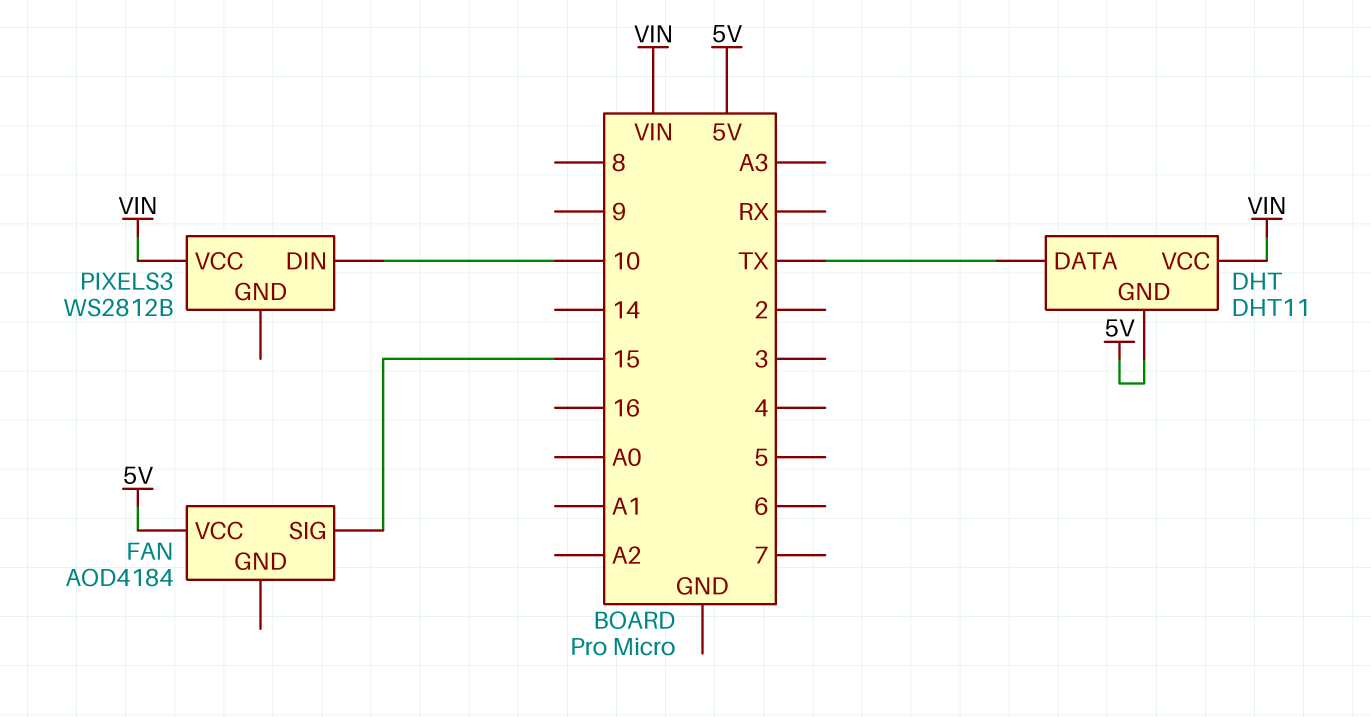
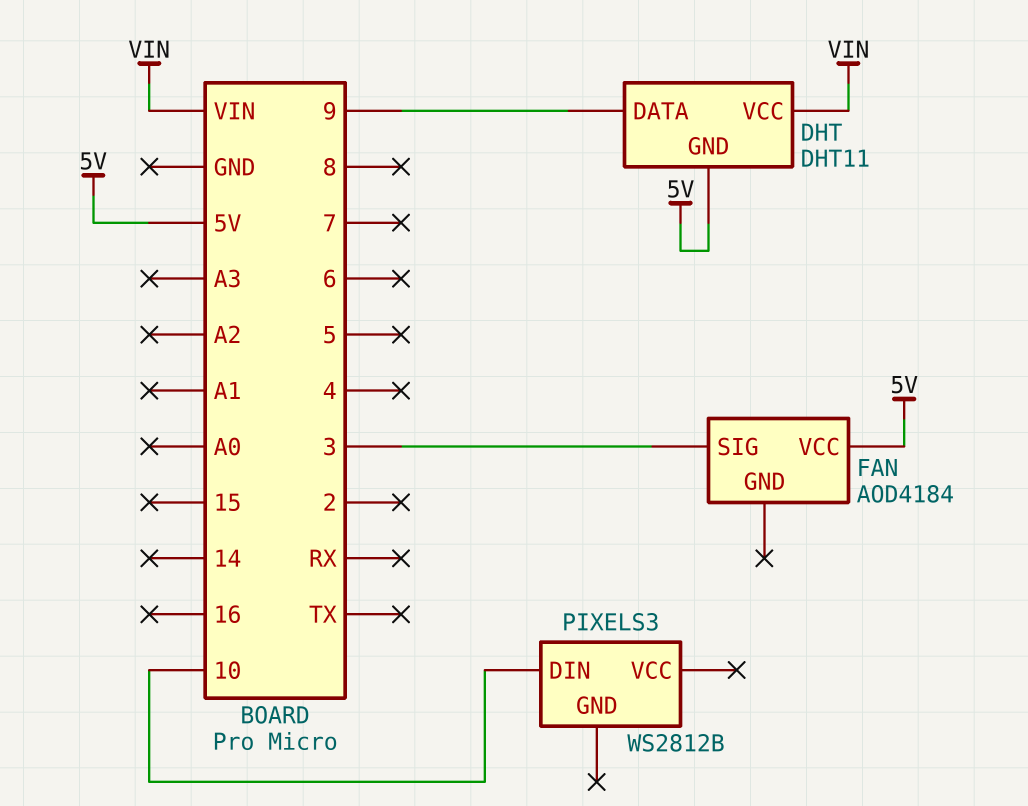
DHT pin DATA: TX -> 9
FAN pin SIG: 15 -> 3
PIXELS3 pin VCC: VIN -> none

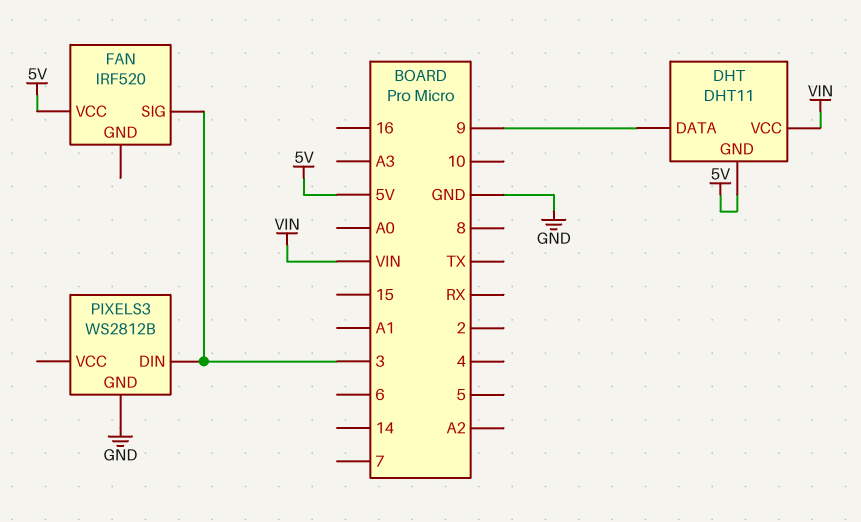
FAN: AOD4184 -> IRF520
PIXELS3 pin DIN: 10 -> 3
PIXELS3 pin GND: none -> GND

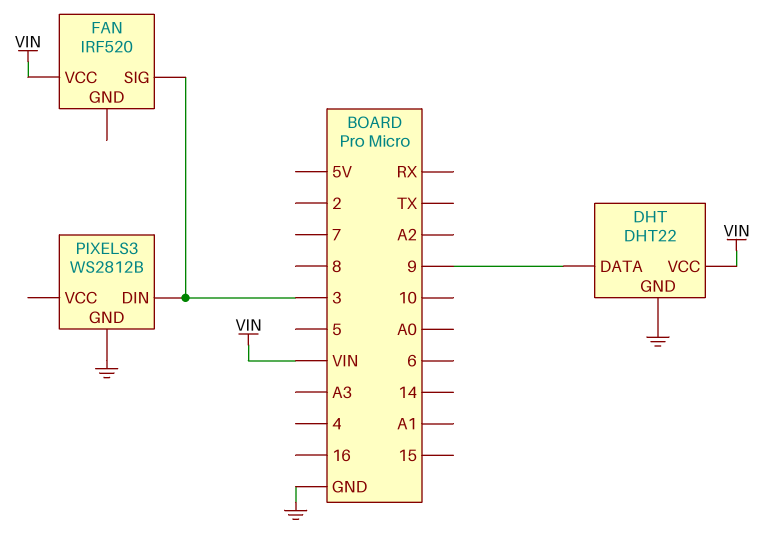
DHT: DHT11 -> DHT22
DHT pin GND: 5V -> GND
FAN pin VCC: 5V -> VIN

